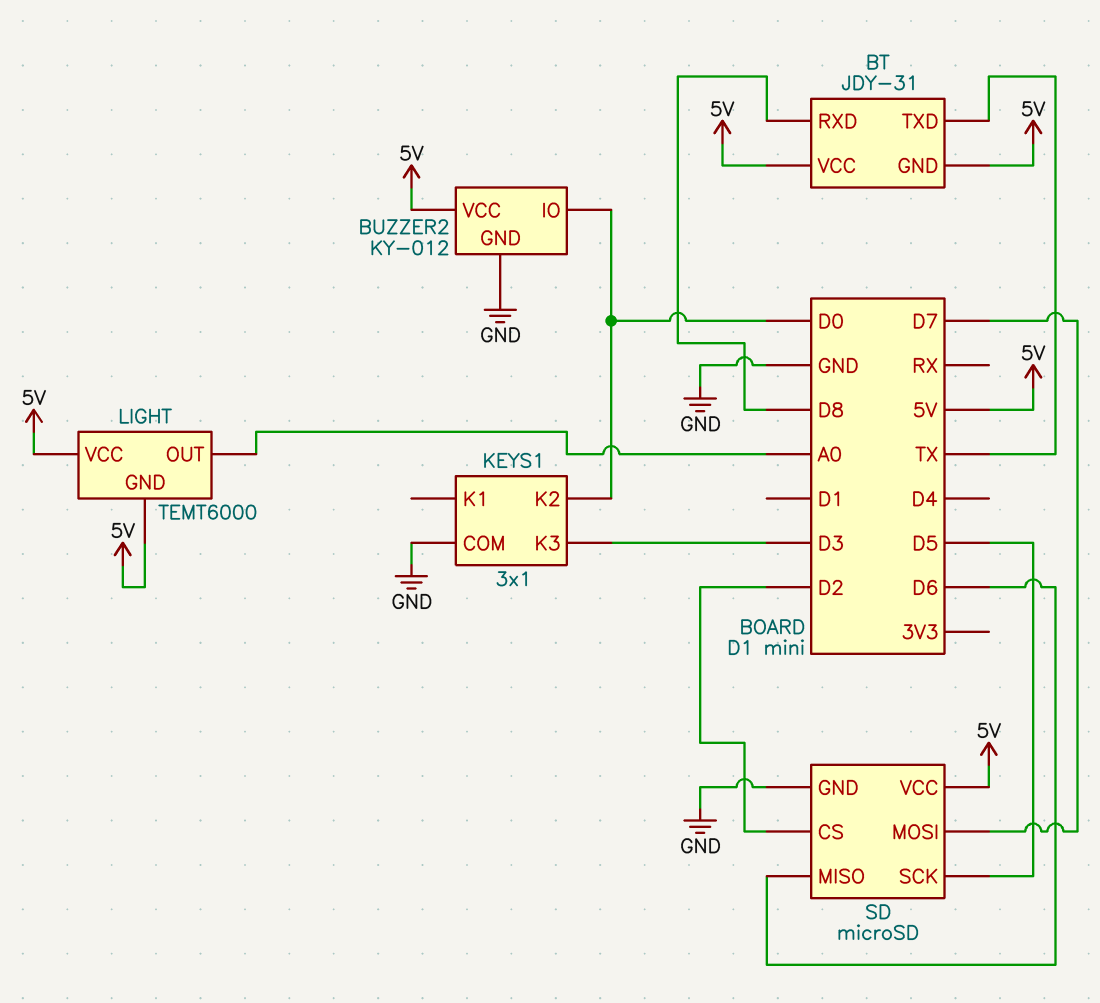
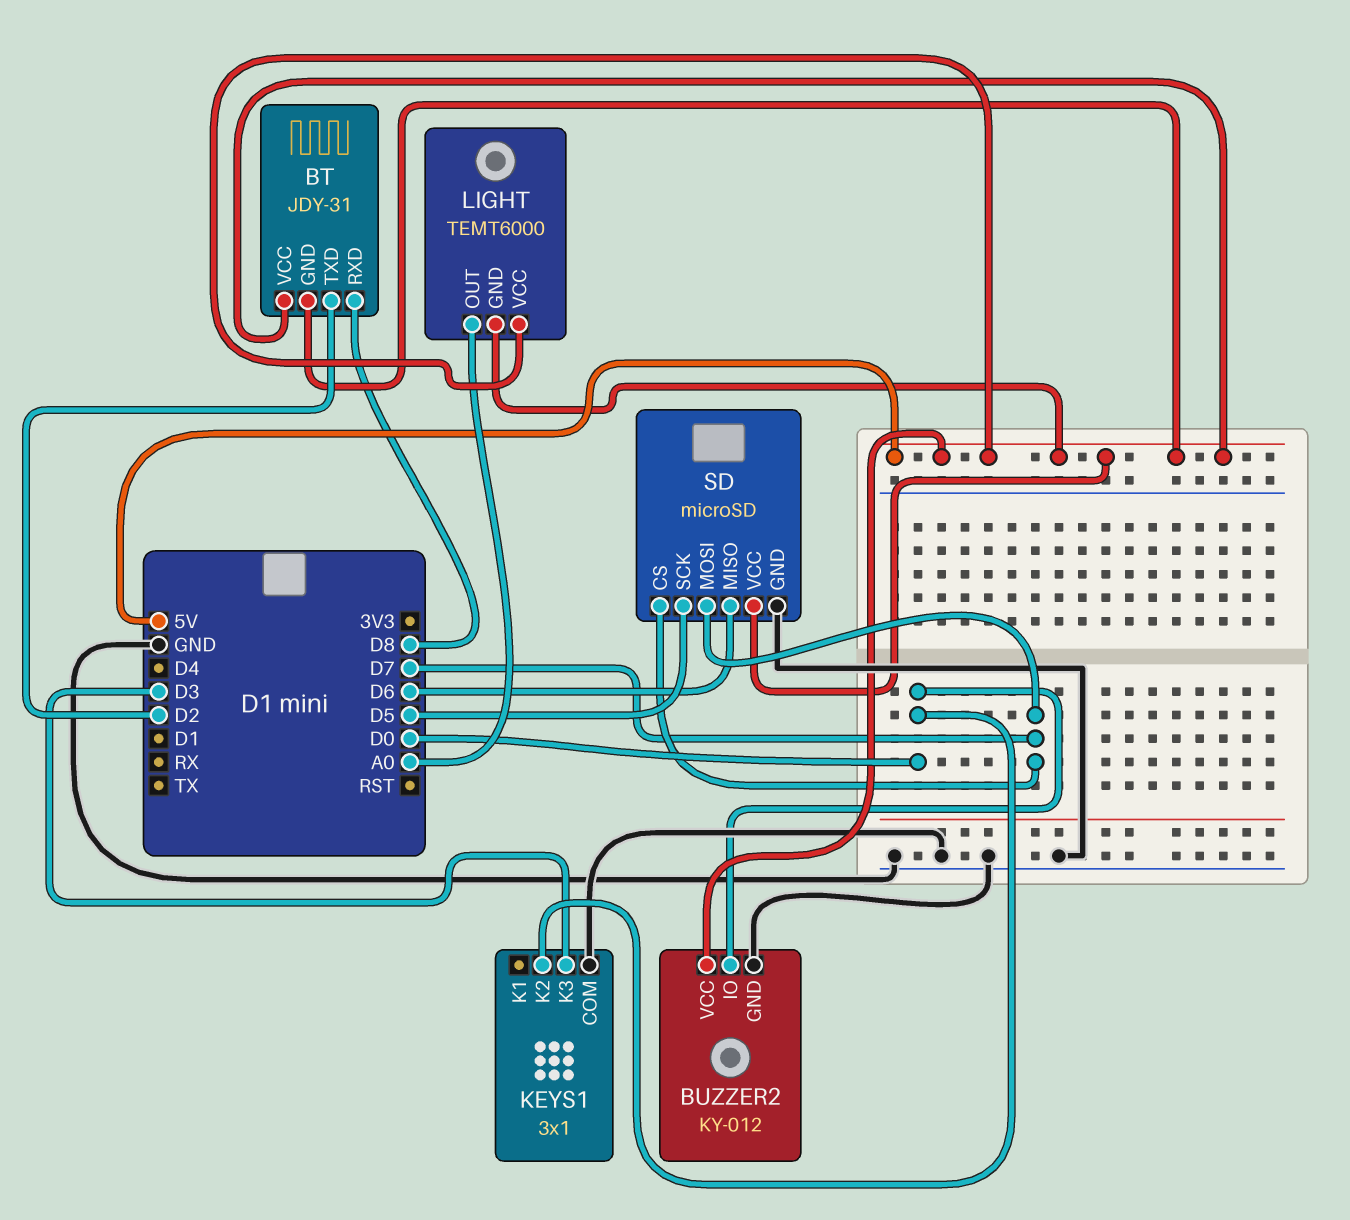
BT pin TXD: TX -> D2
SD pin CS: D2 -> D7

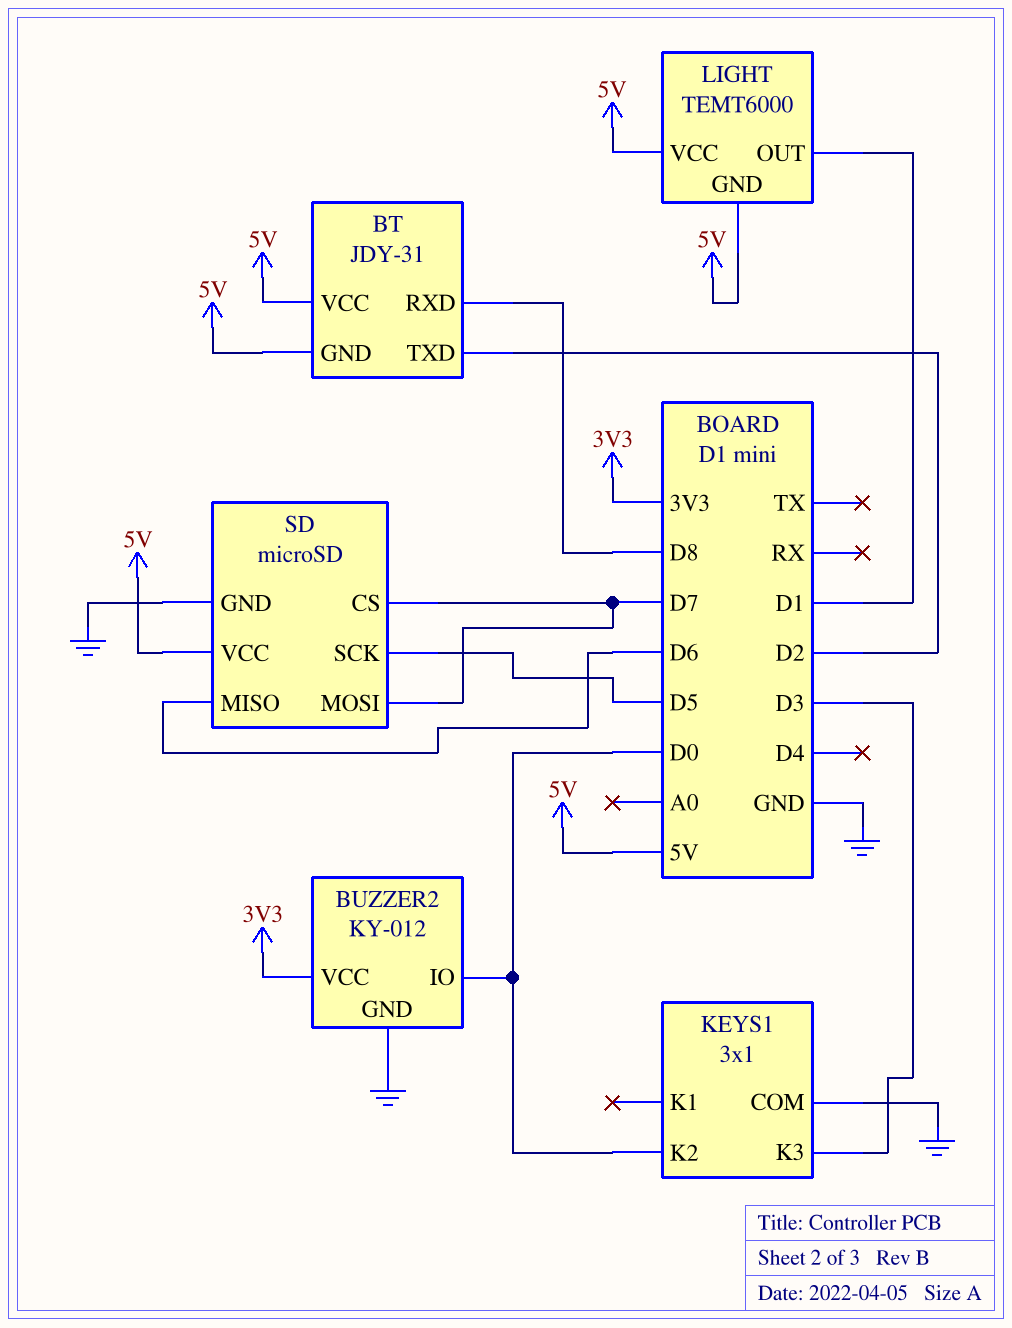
BUZZER2 pin VCC: 5V -> 3V3
LIGHT pin OUT: A0 -> D1

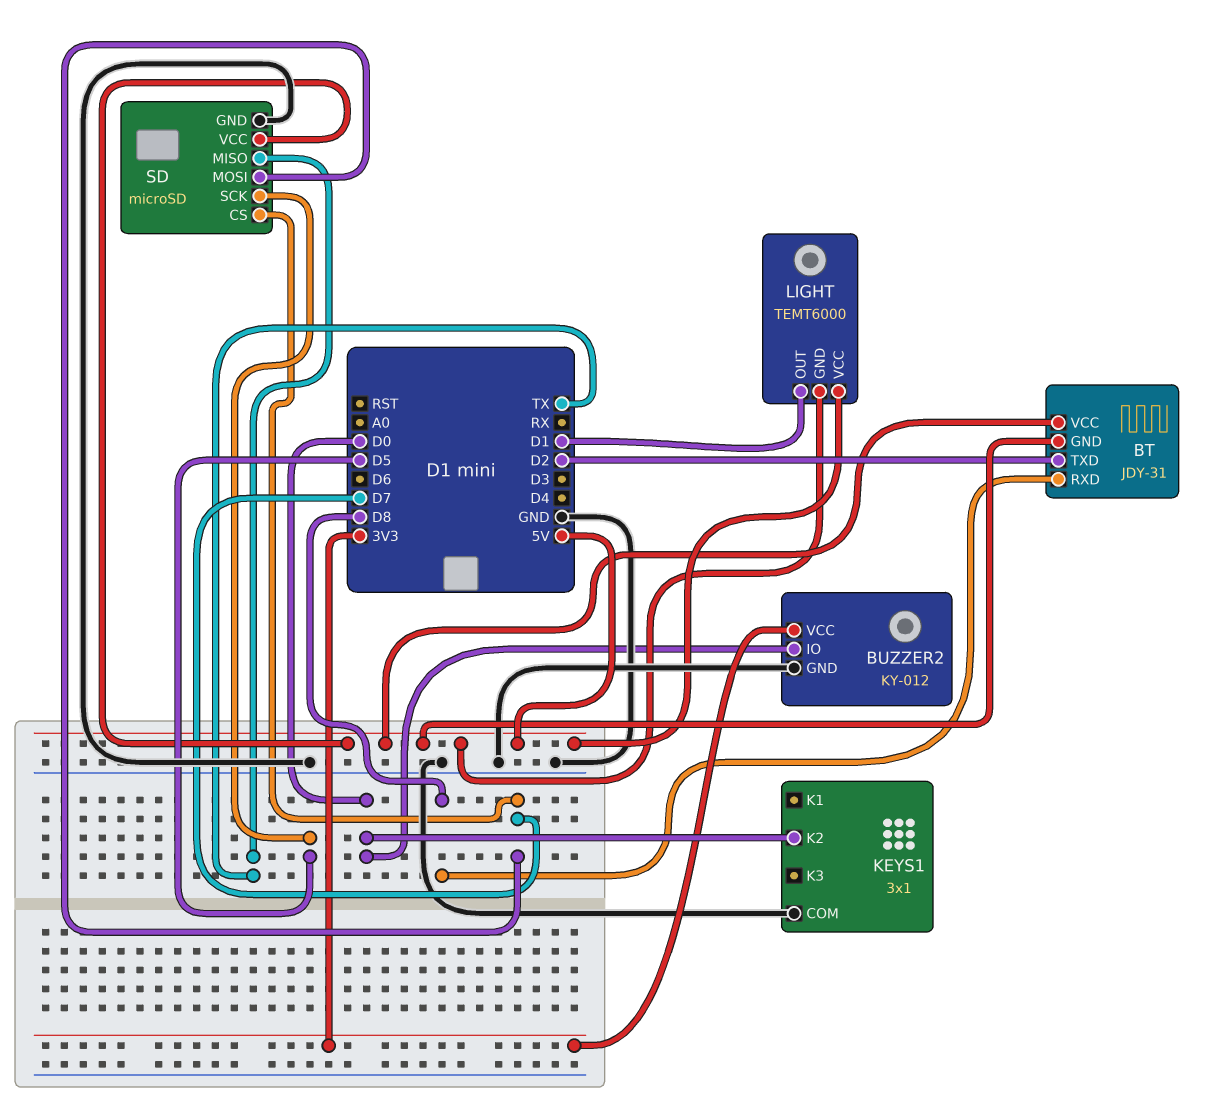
KEYS1 pin K3: D3 -> none
SD pin MISO: D6 -> TX

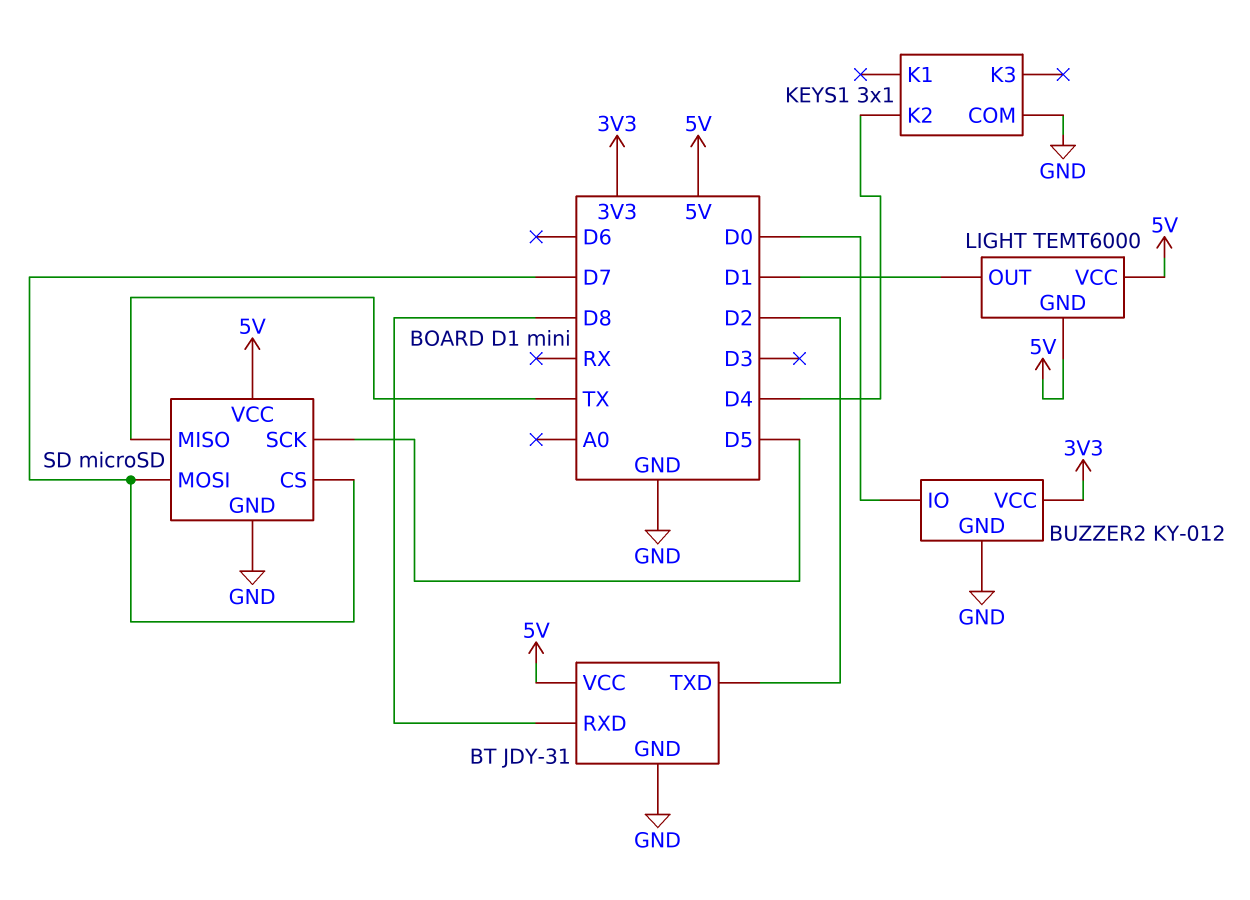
BT pin GND: 5V -> GND
KEYS1 pin K2: D0 -> D4

